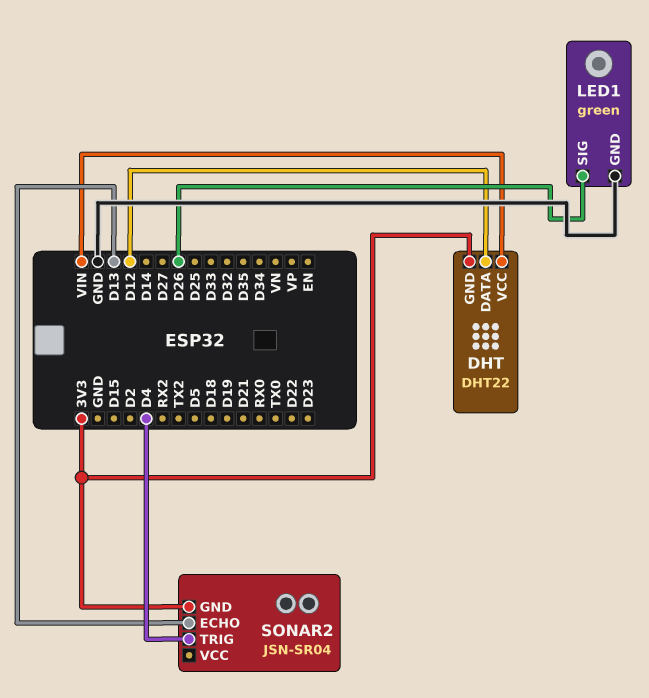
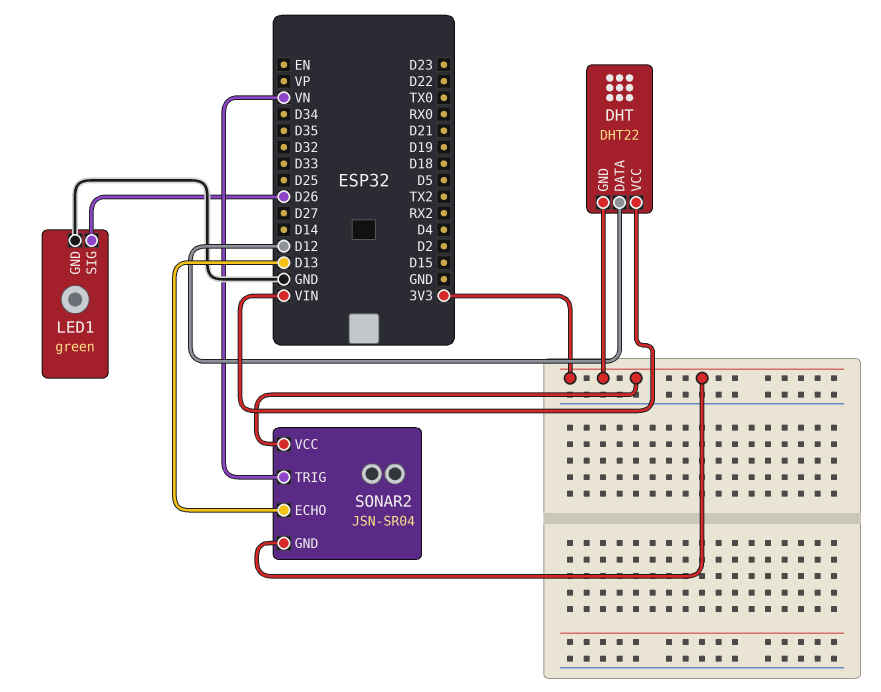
SONAR2 pin TRIG: D4 -> VN
SONAR2 pin VCC: none -> 3V3

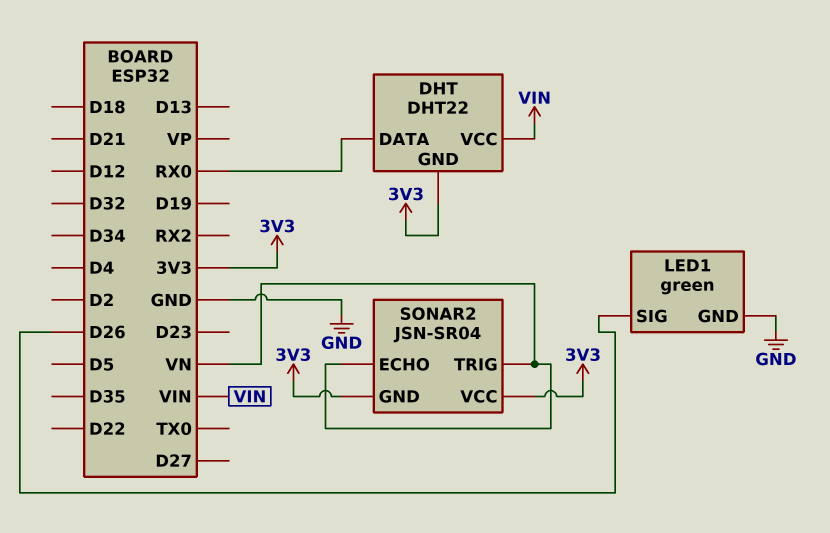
DHT pin DATA: D12 -> RX0
SONAR2 pin ECHO: D13 -> VN

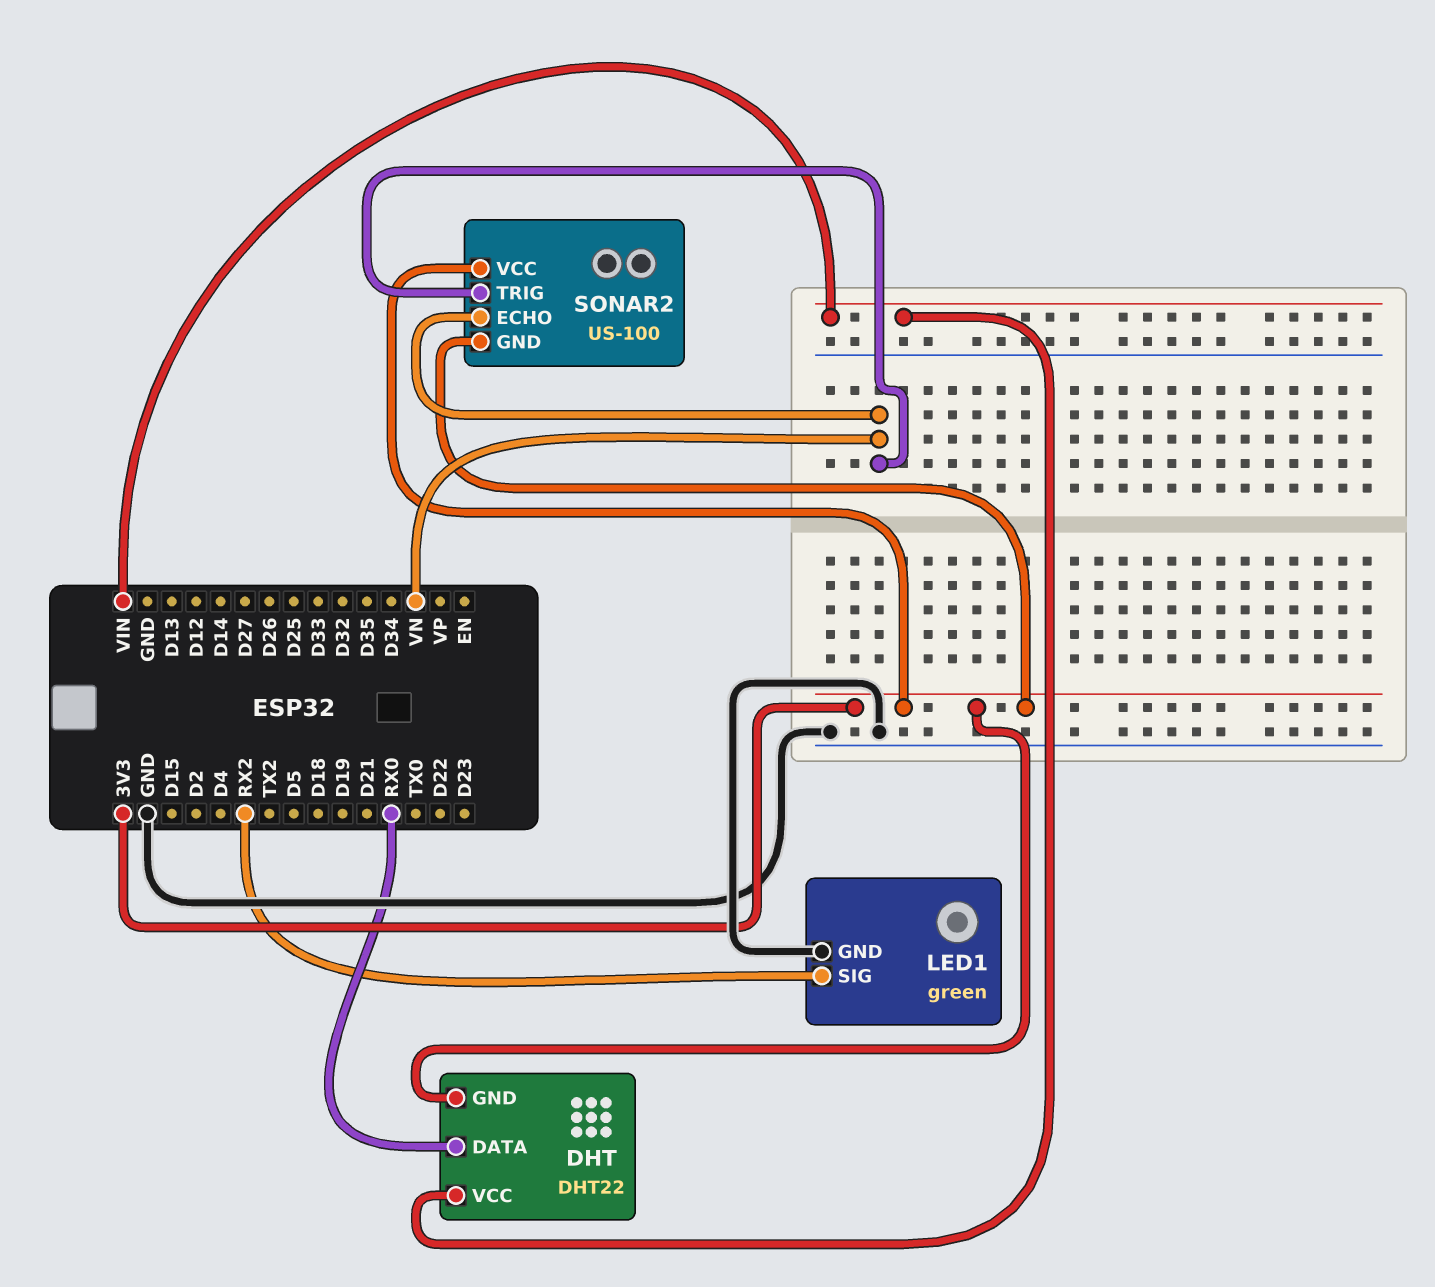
LED1 pin SIG: D26 -> RX2
SONAR2: JSN-SR04 -> US-100

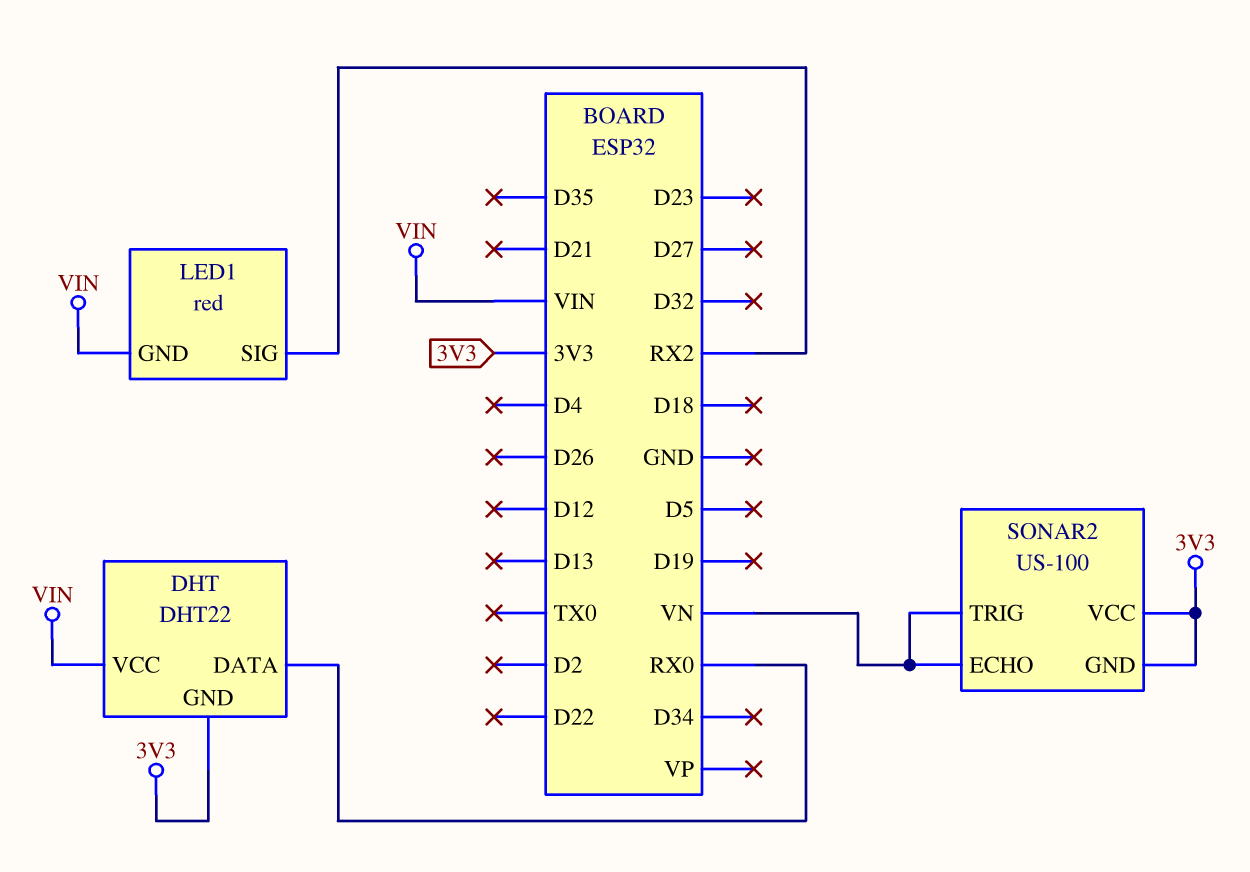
LED1: green -> red
LED1 pin GND: GND -> VIN

